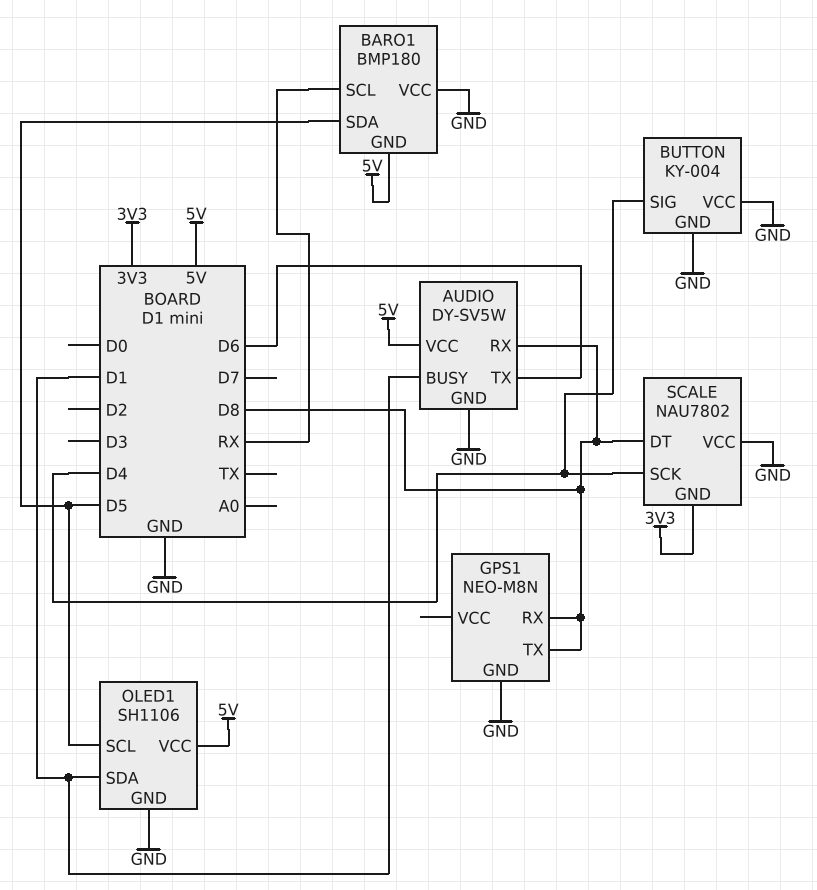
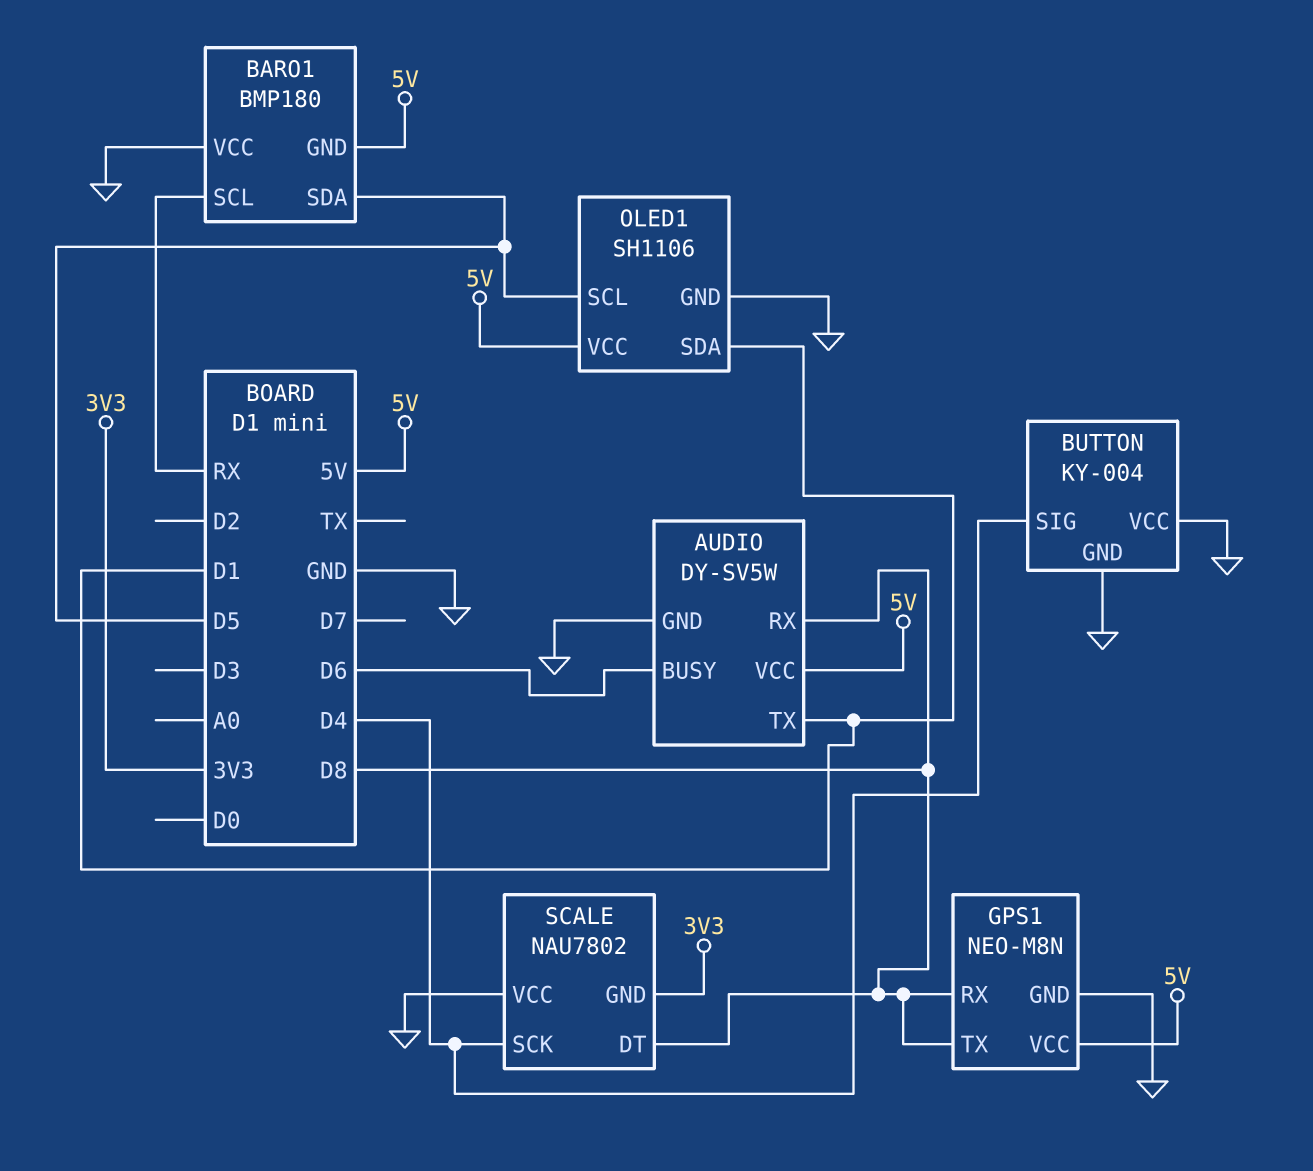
AUDIO pin BUSY: D1 -> D6
AUDIO pin TX: D6 -> D1
GPS1 pin VCC: none -> 5V

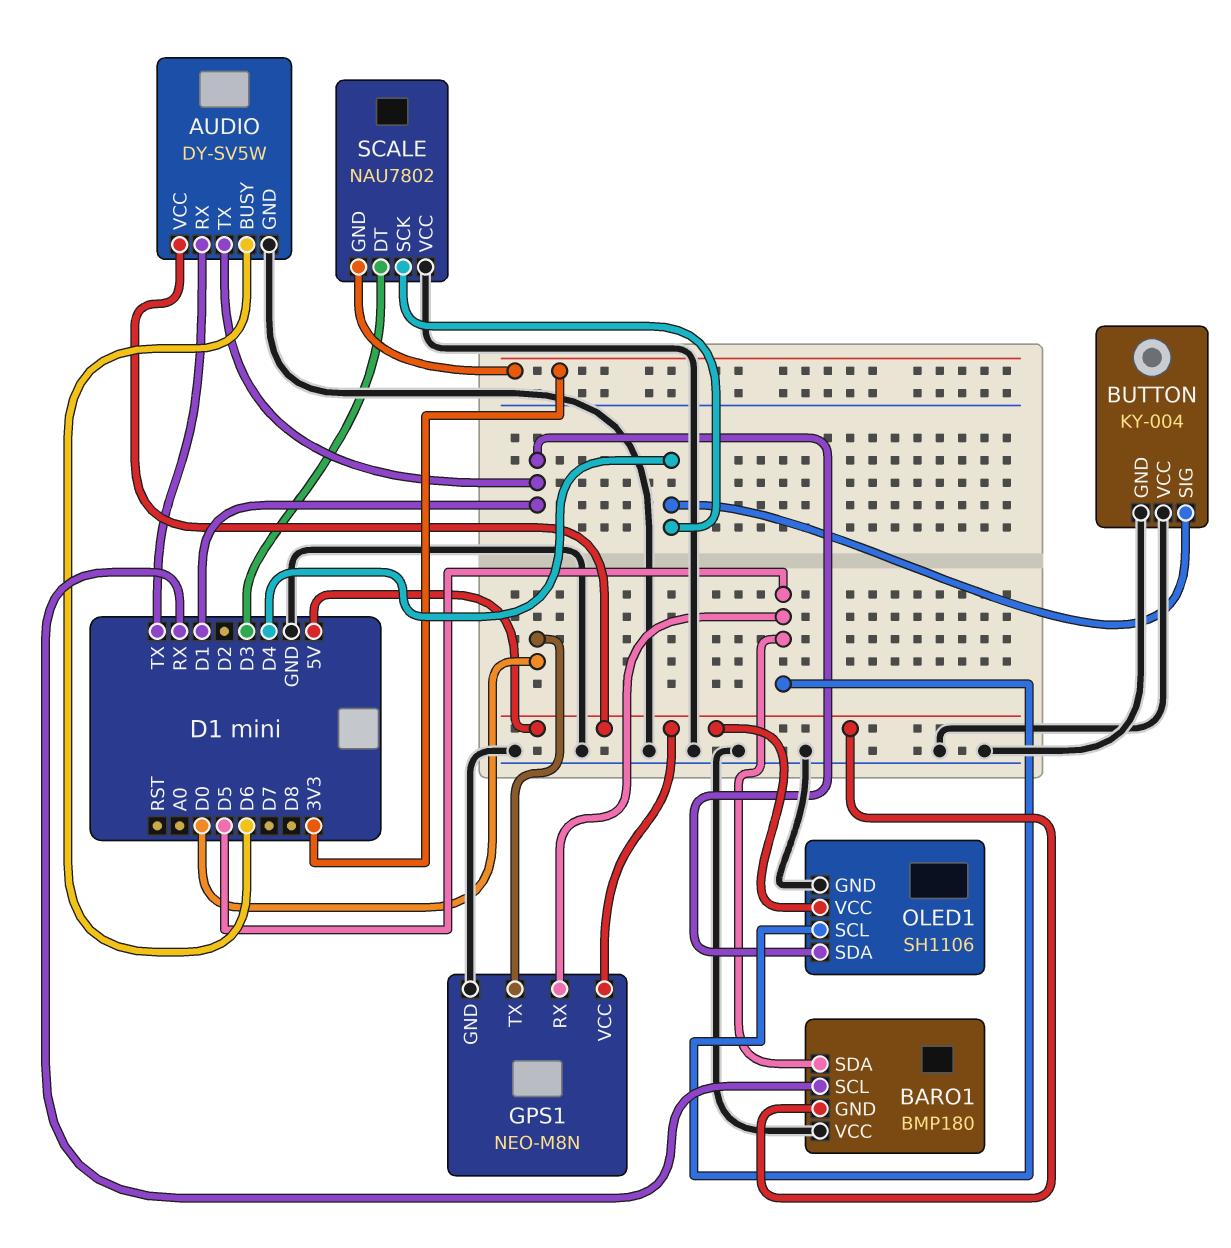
AUDIO pin RX: D8 -> TX
GPS1 pin RX: D8 -> D5
GPS1 pin TX: D8 -> D0
SCALE pin DT: D8 -> D3

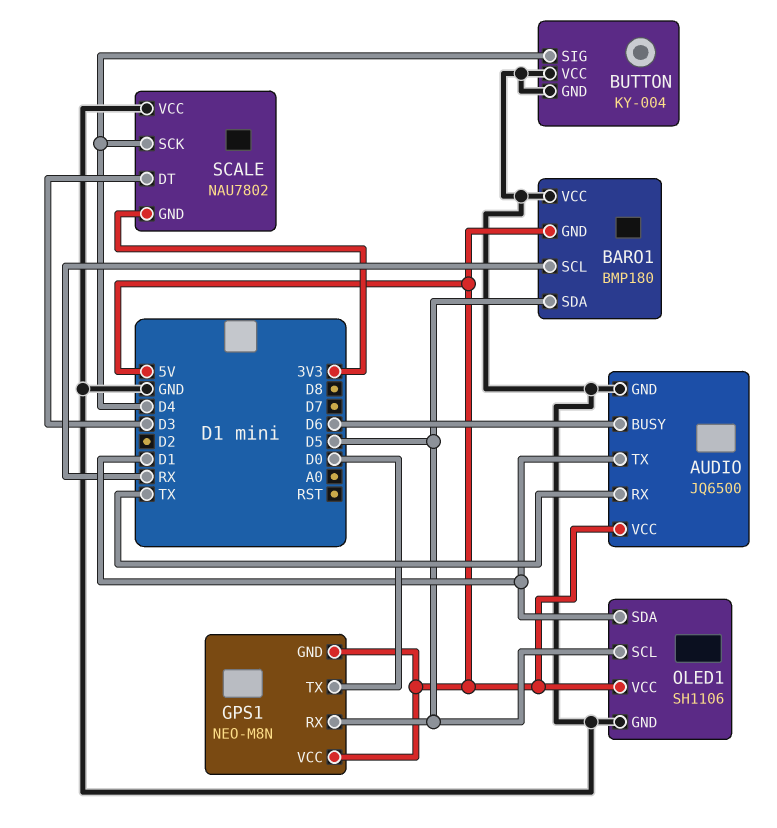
AUDIO: DY-SV5W -> JQ6500
GPS1 pin GND: GND -> 5V

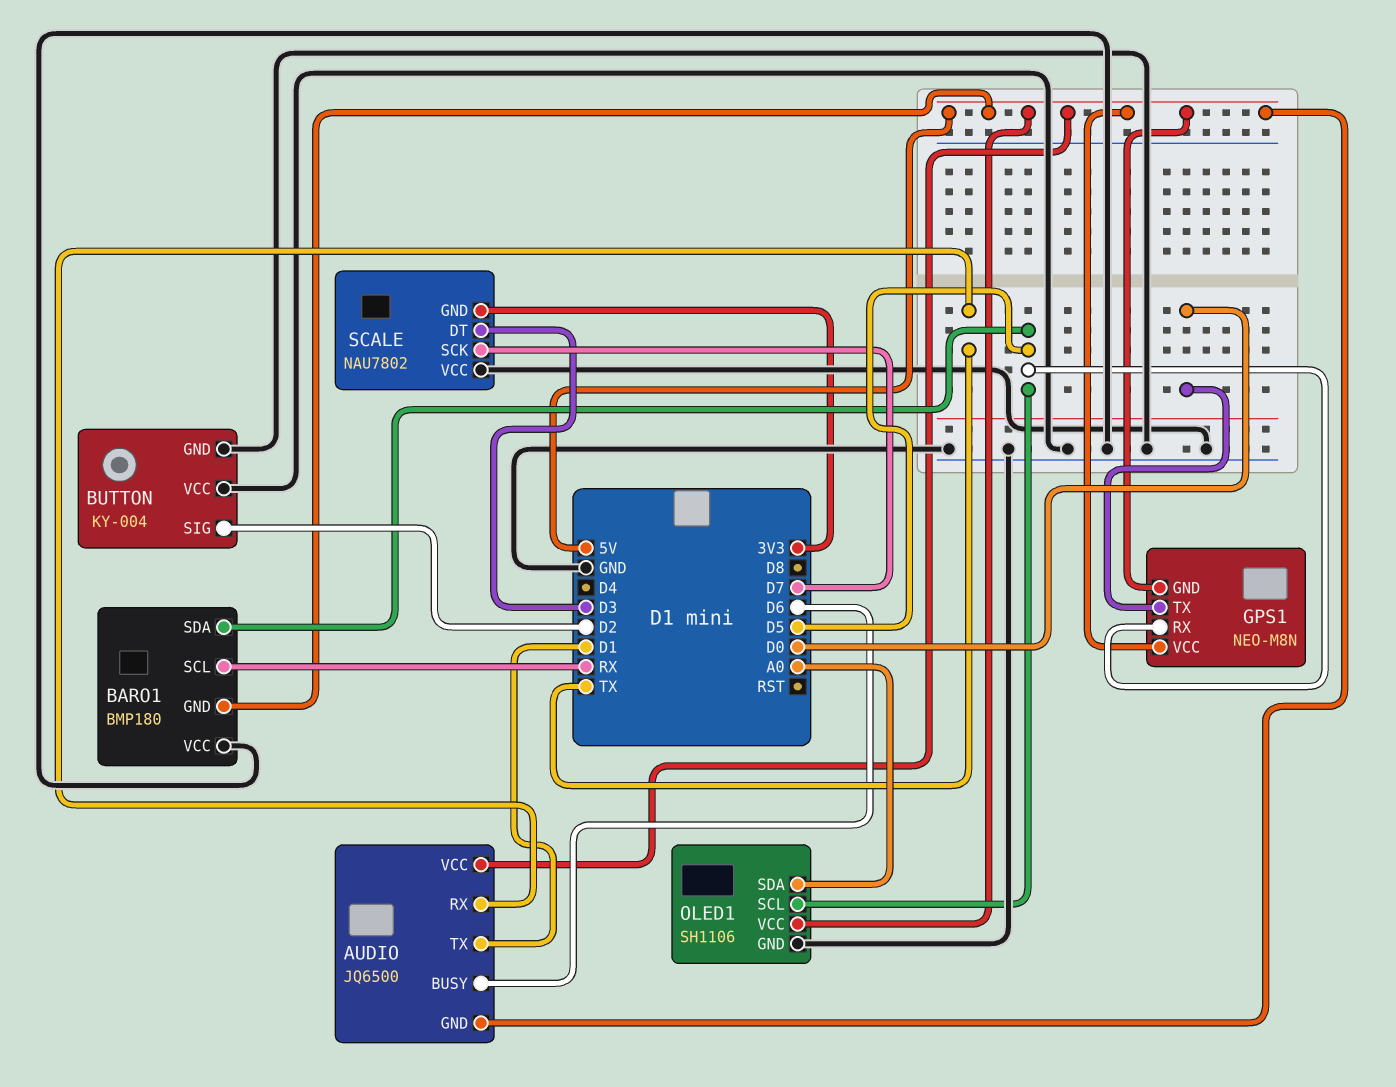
AUDIO pin GND: GND -> 5V
BUTTON pin SIG: D4 -> D2
OLED1 pin SDA: D1 -> A0
SCALE pin SCK: D4 -> D7

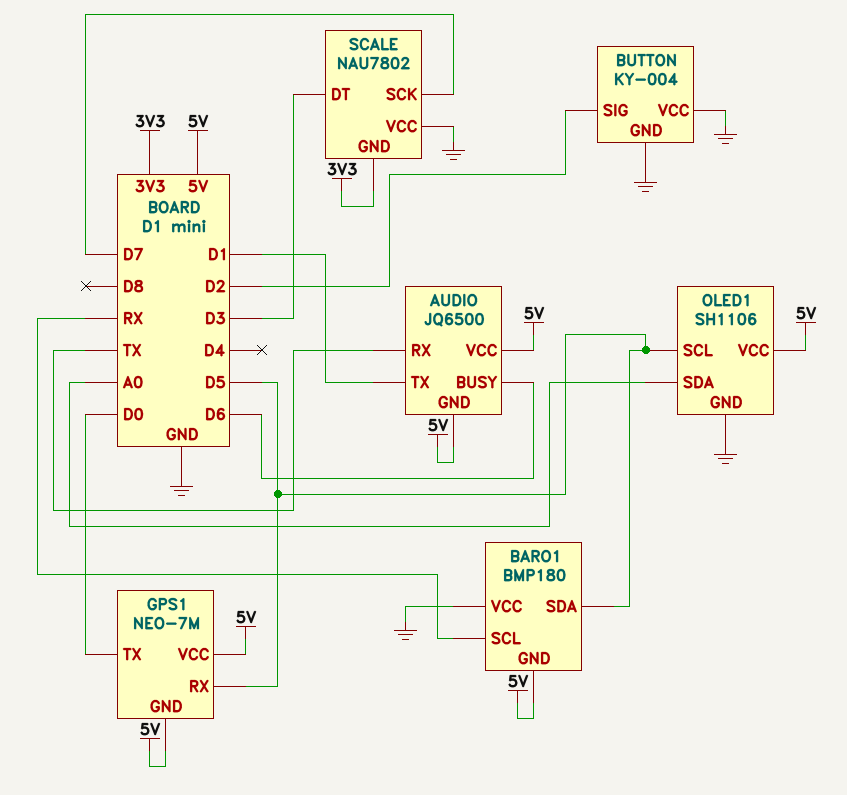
GPS1: NEO-M8N -> NEO-7M

